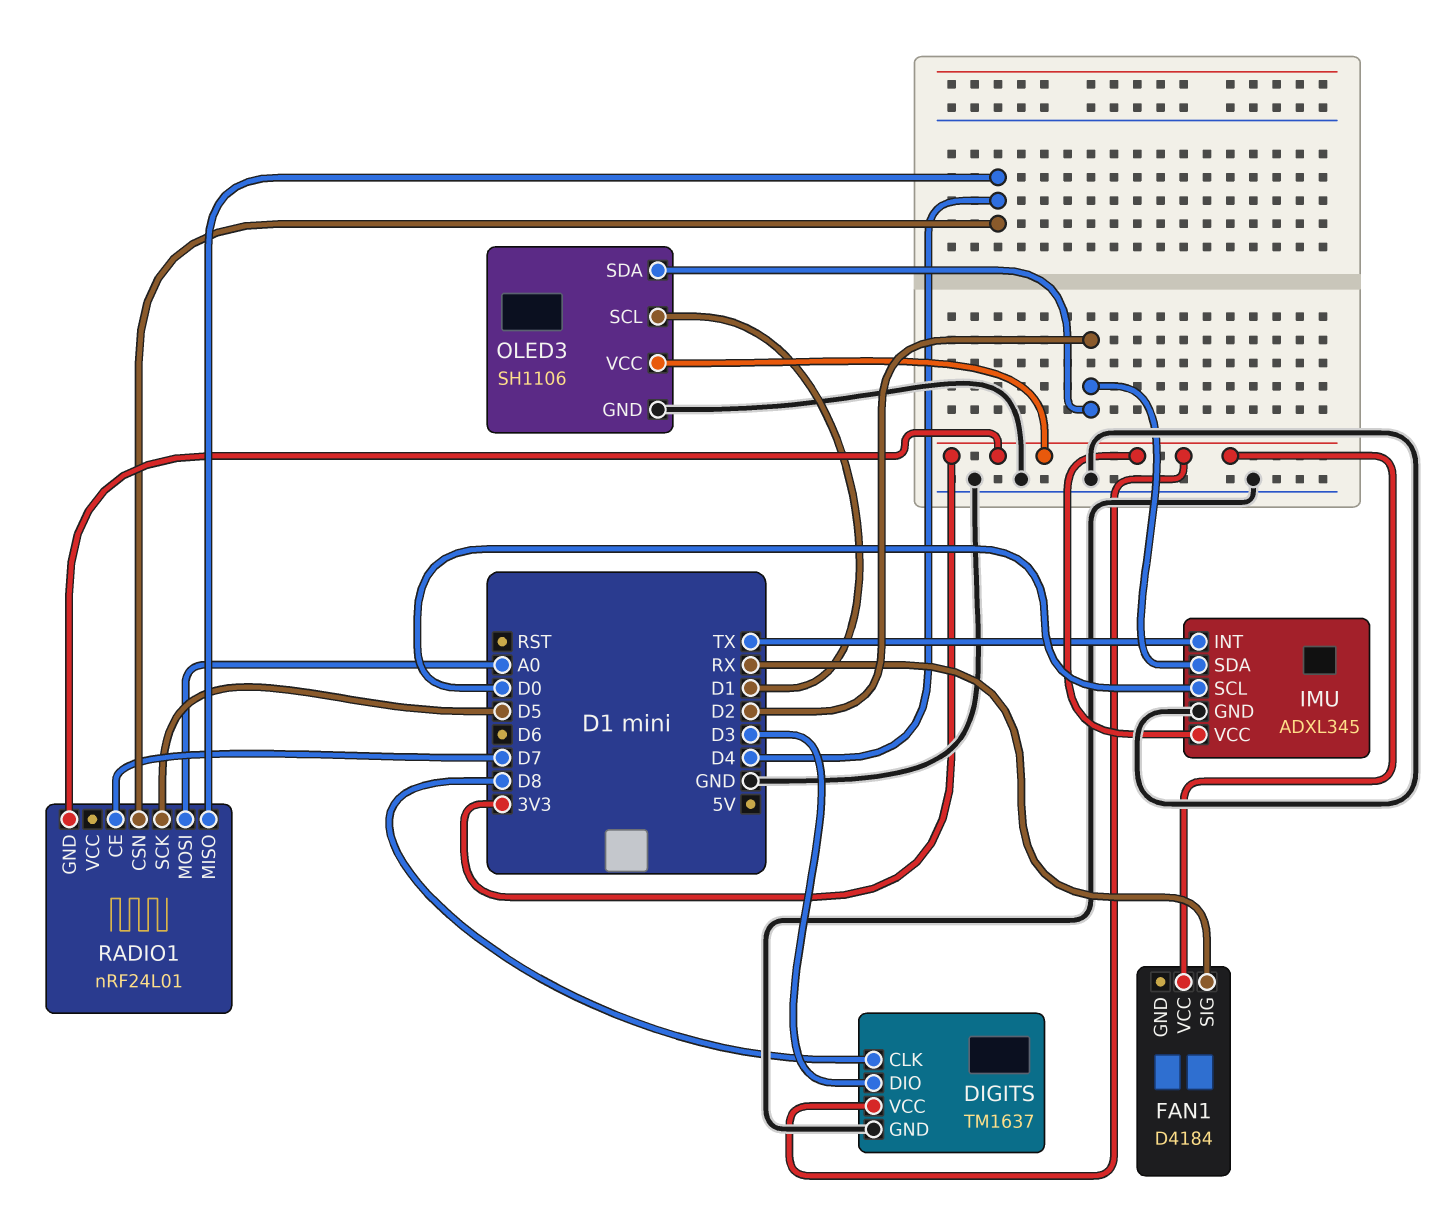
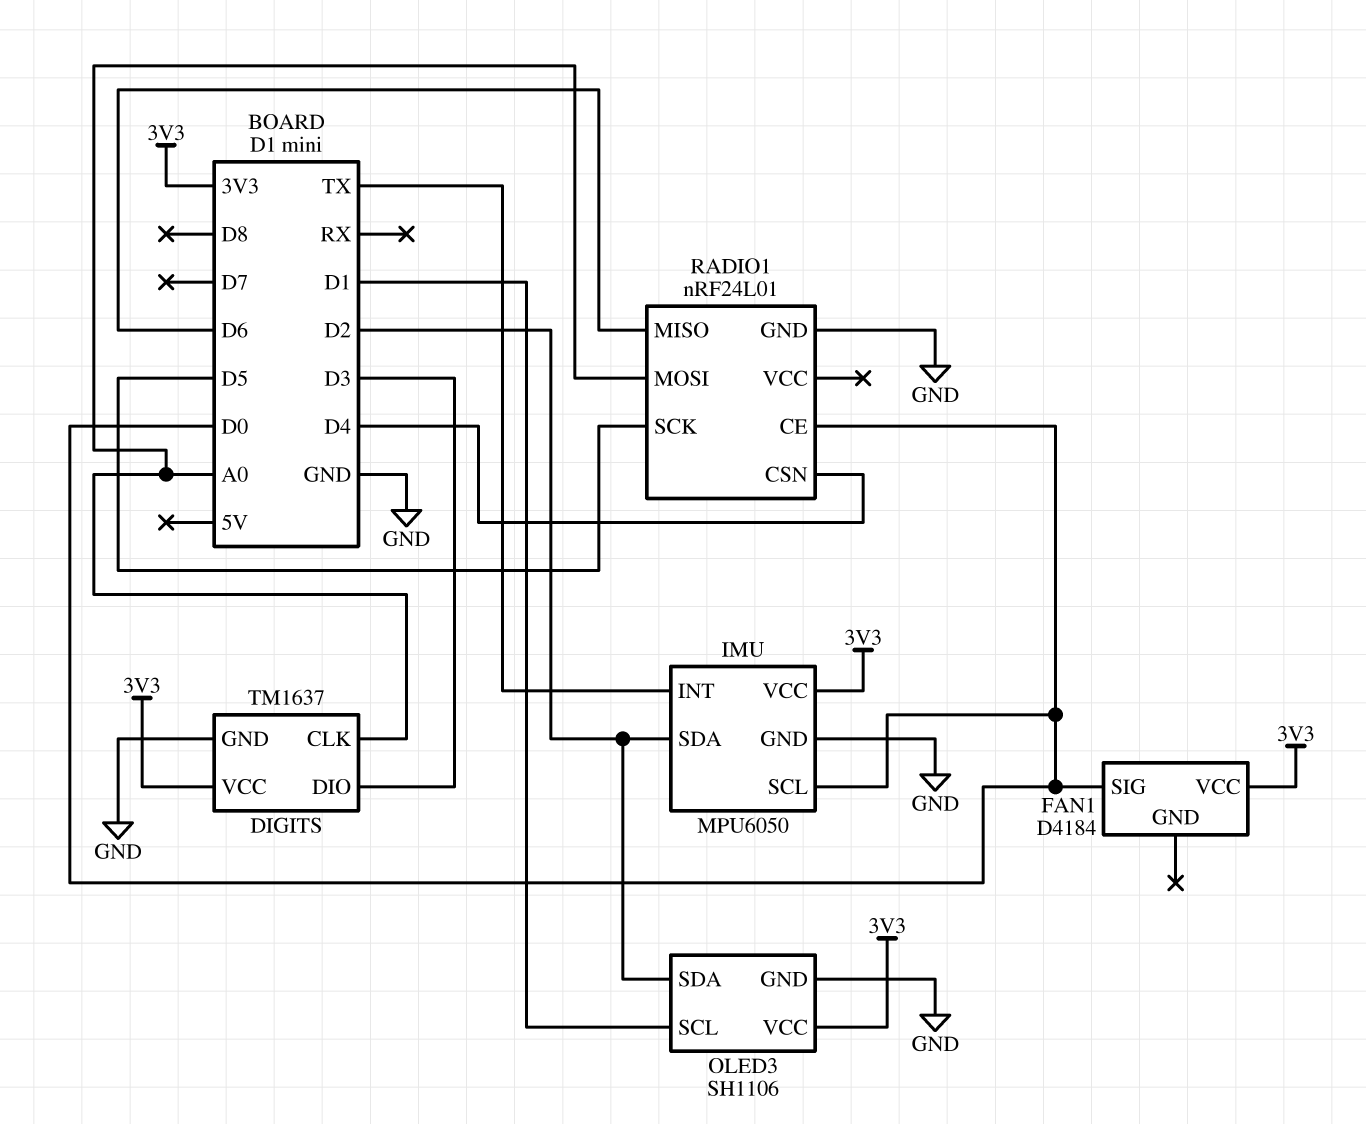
DIGITS pin CLK: D8 -> A0
FAN1 pin SIG: RX -> D0
IMU: ADXL345 -> MPU6050
RADIO1 pin CE: D7 -> D0
RADIO1 pin GND: 3V3 -> GND
RADIO1 pin MISO: D4 -> D6

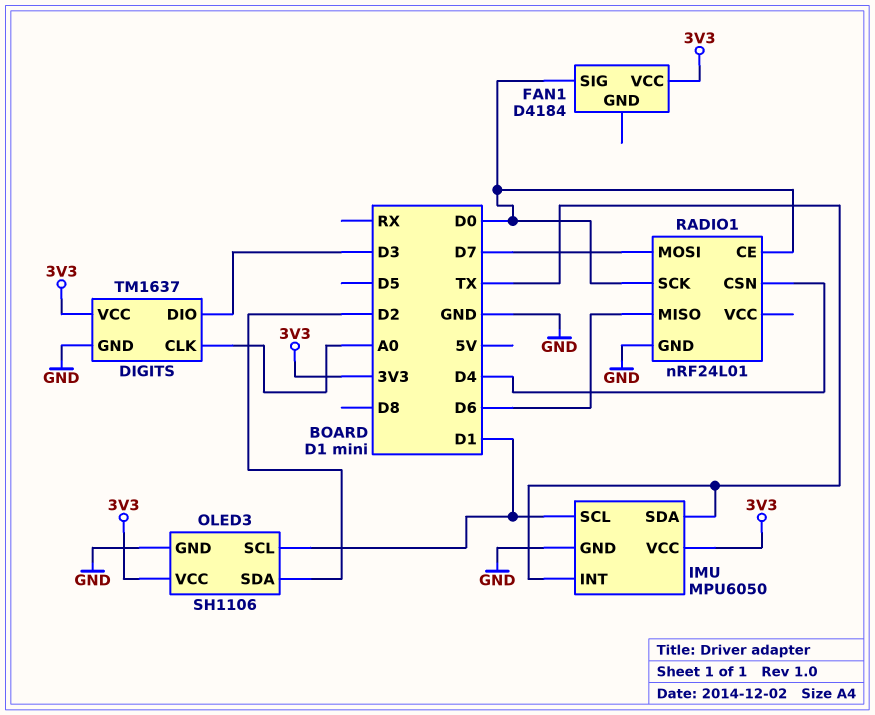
IMU pin SCL: D0 -> D1
IMU pin SDA: D2 -> TX
RADIO1 pin MOSI: A0 -> D7
RADIO1 pin SCK: D5 -> D0

